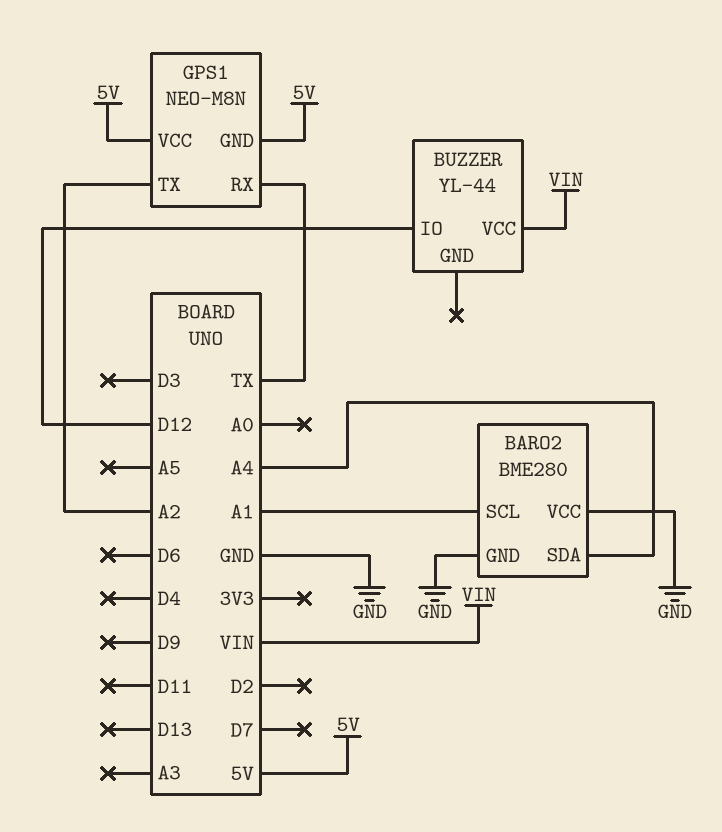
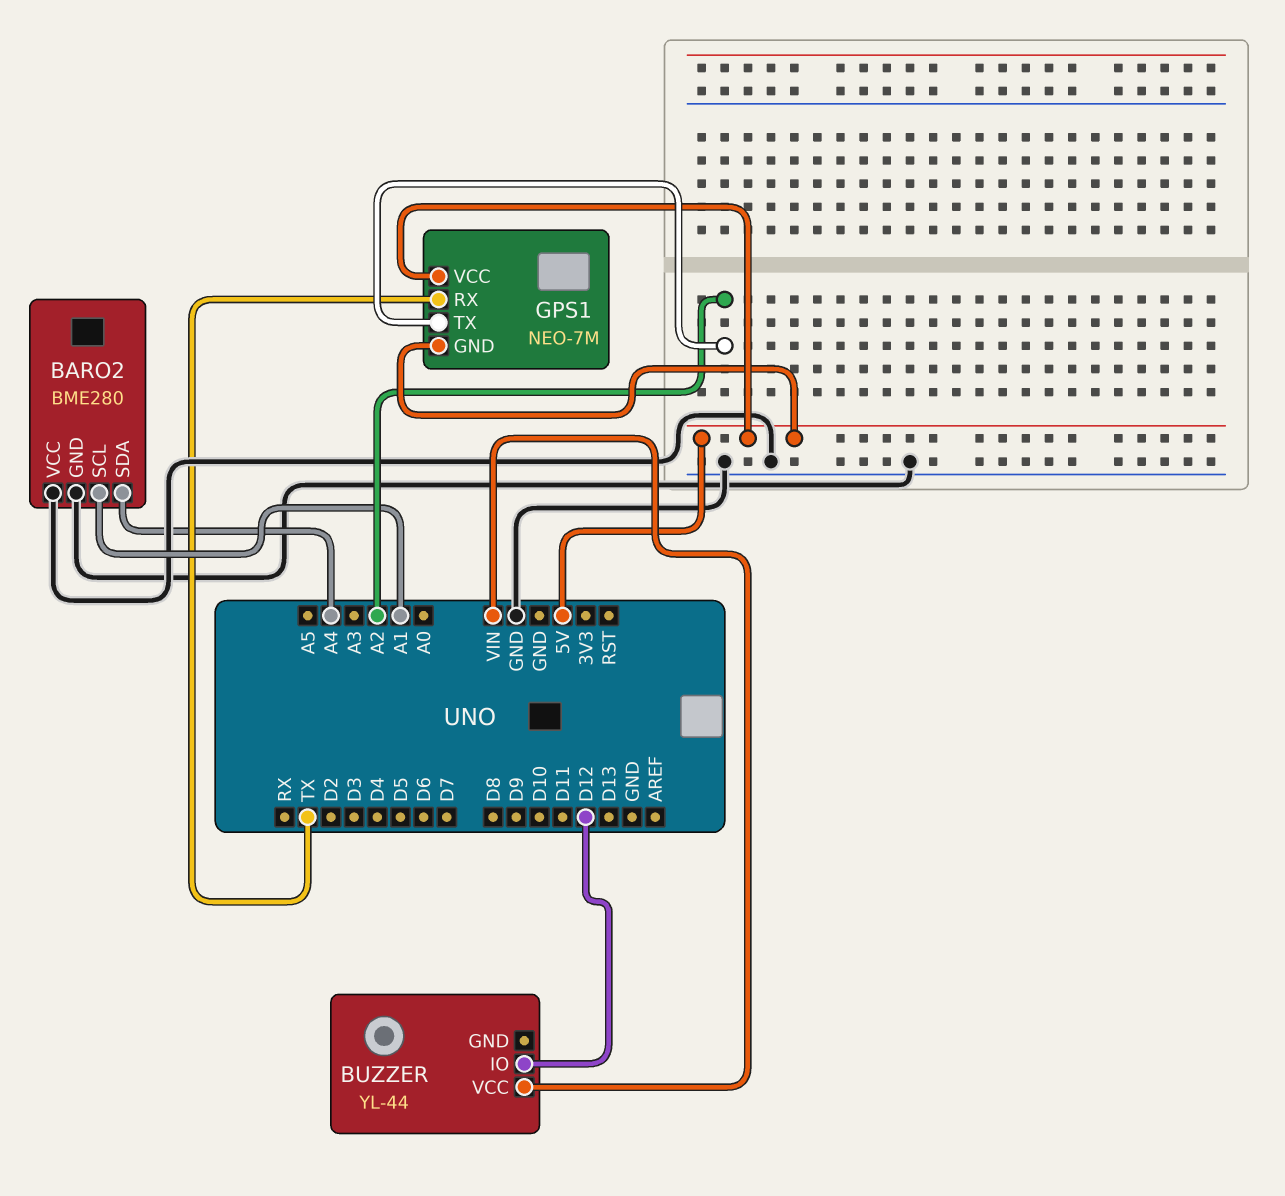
GPS1: NEO-M8N -> NEO-7M

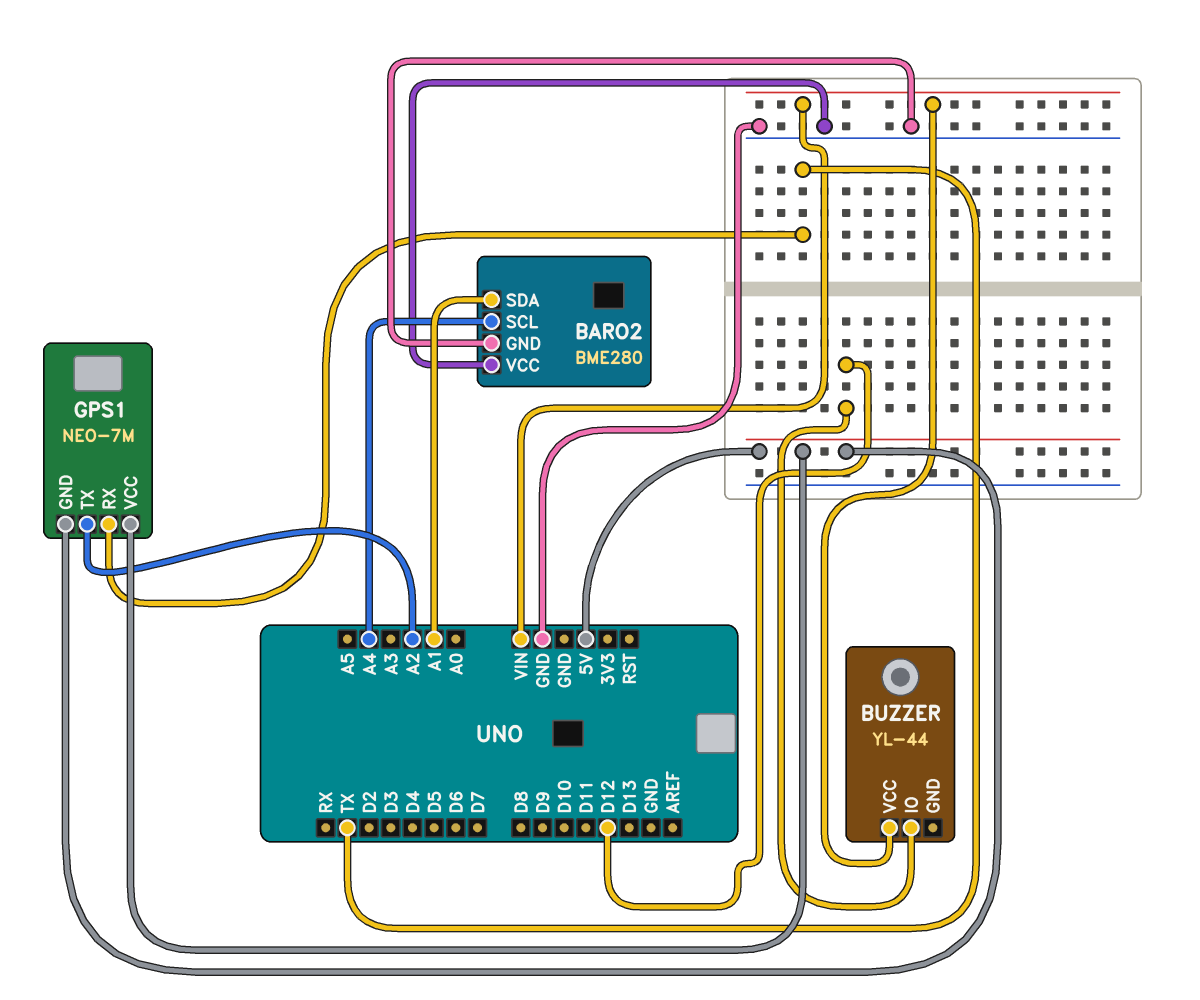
BARO2 pin SCL: A1 -> A4
BARO2 pin SDA: A4 -> A1

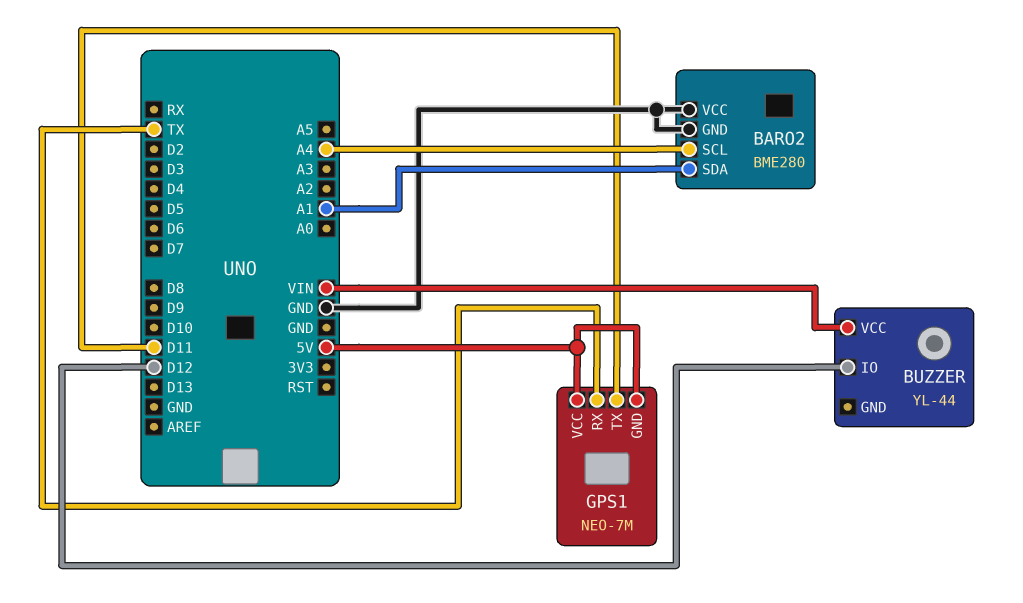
GPS1 pin TX: A2 -> D11

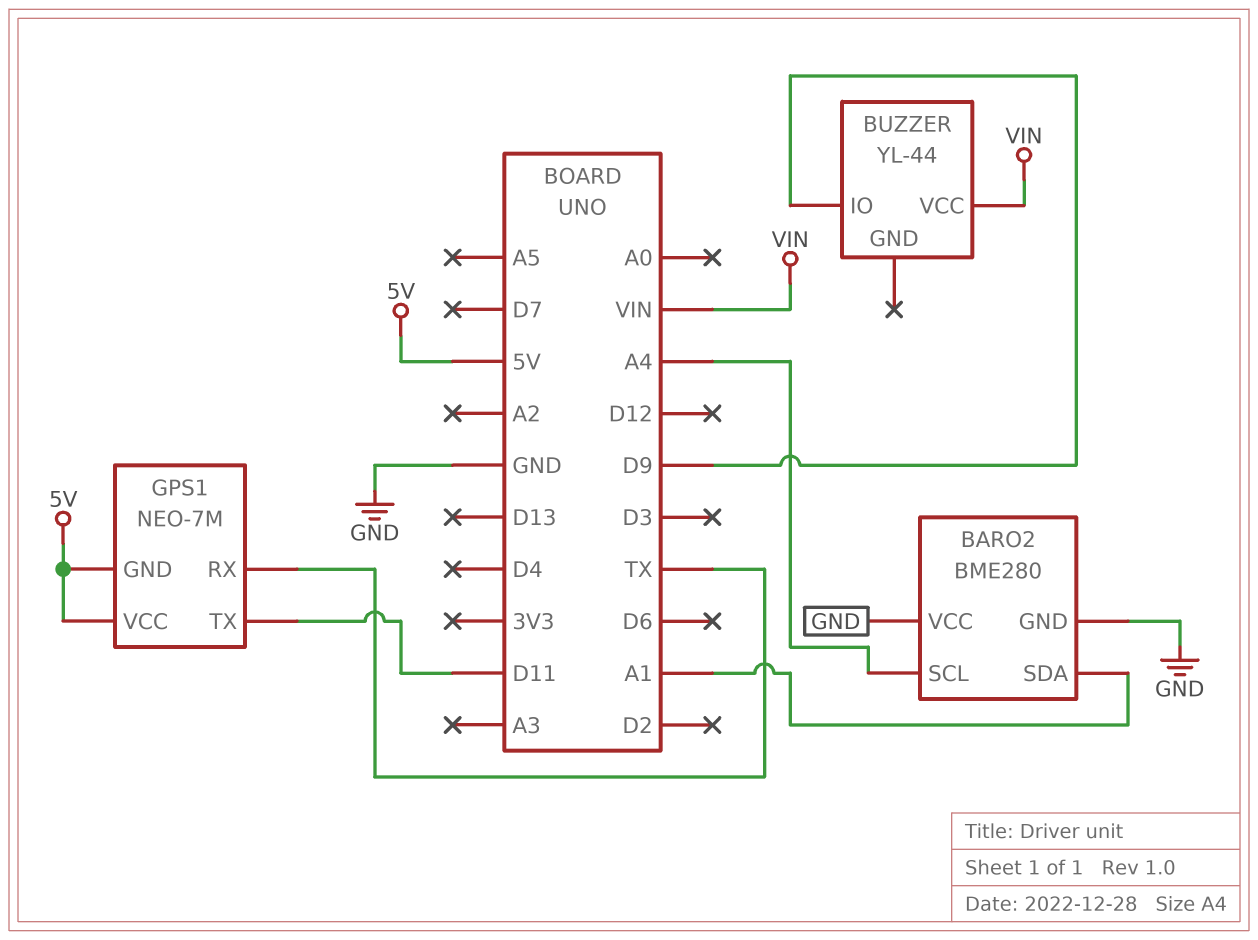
BUZZER pin IO: D12 -> D9

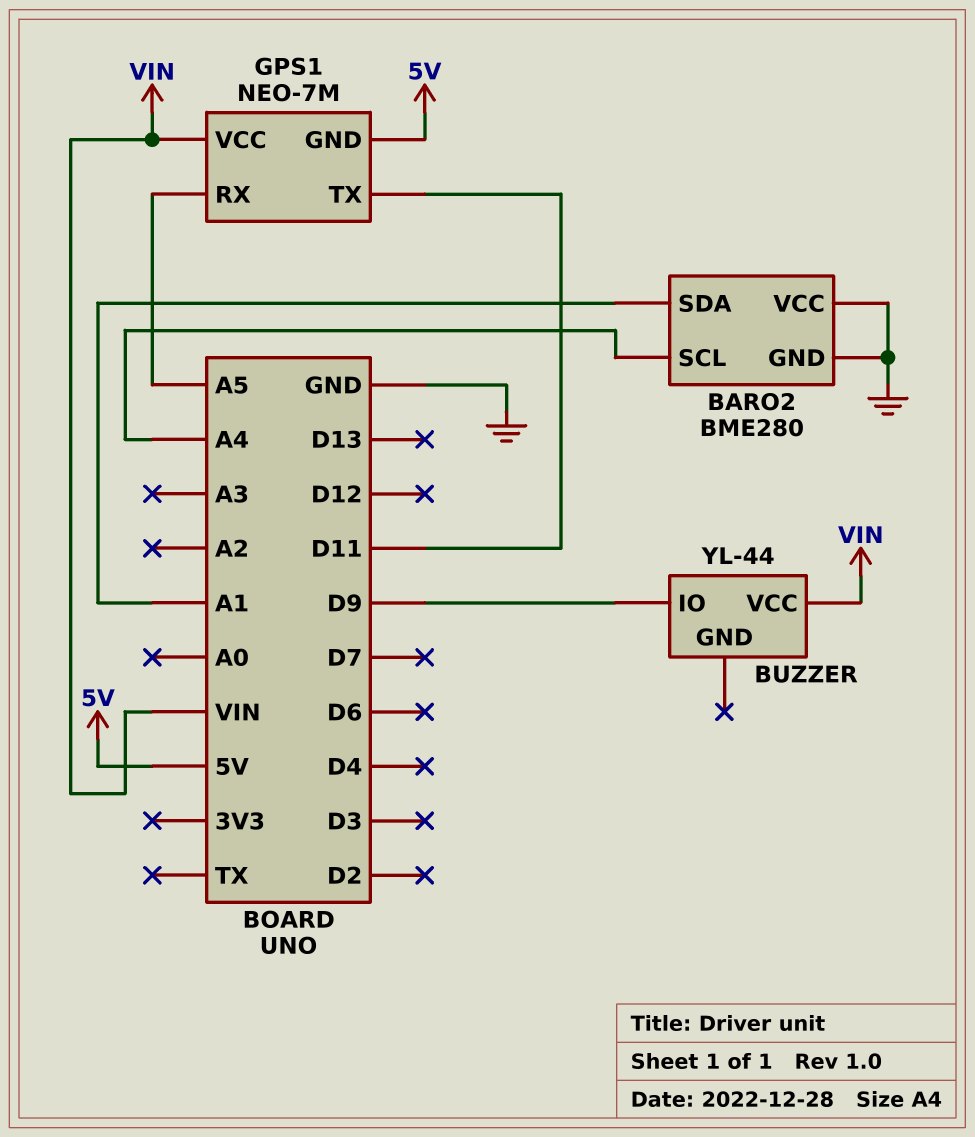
GPS1 pin RX: TX -> A5
GPS1 pin VCC: 5V -> VIN

